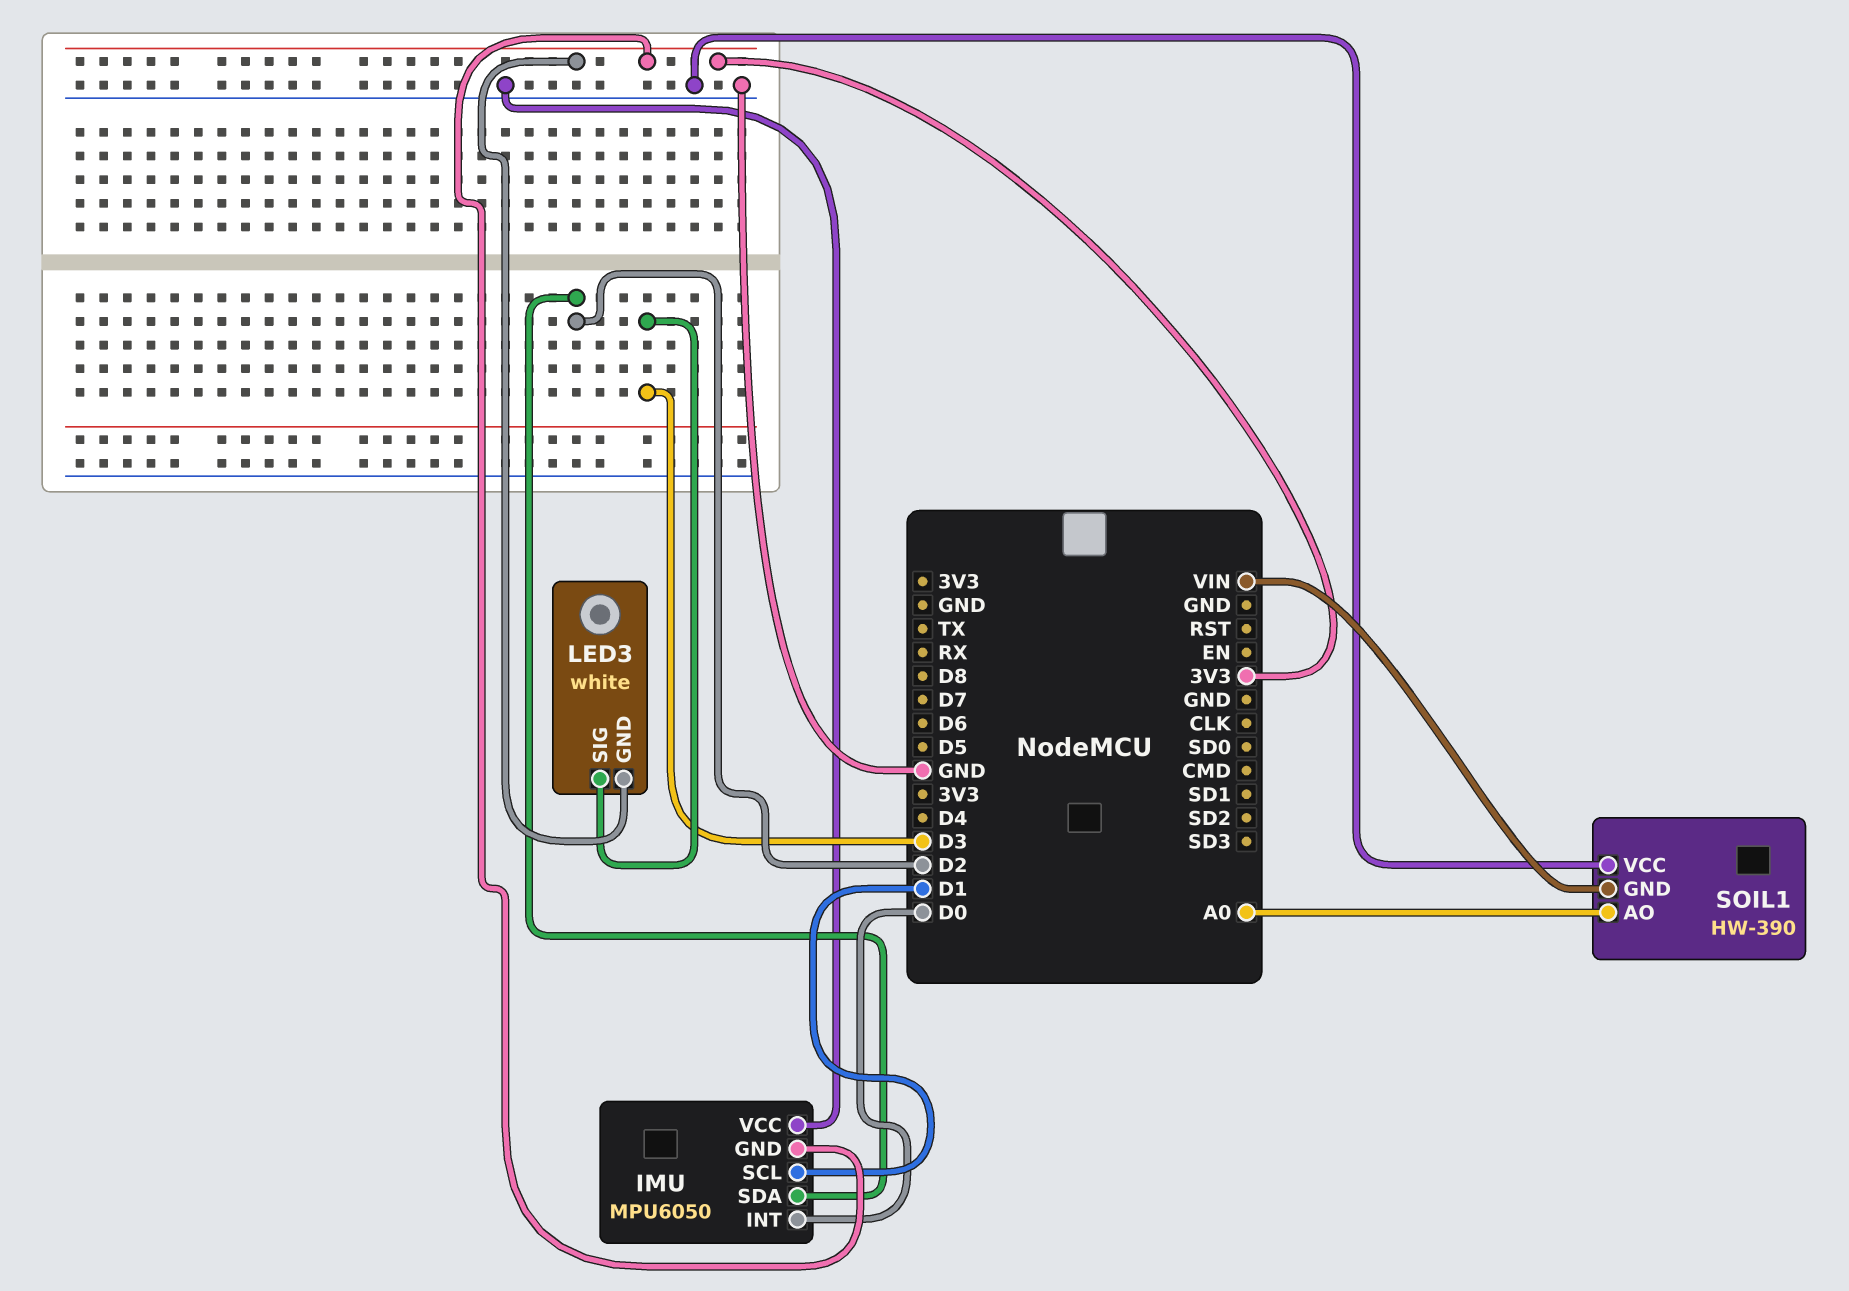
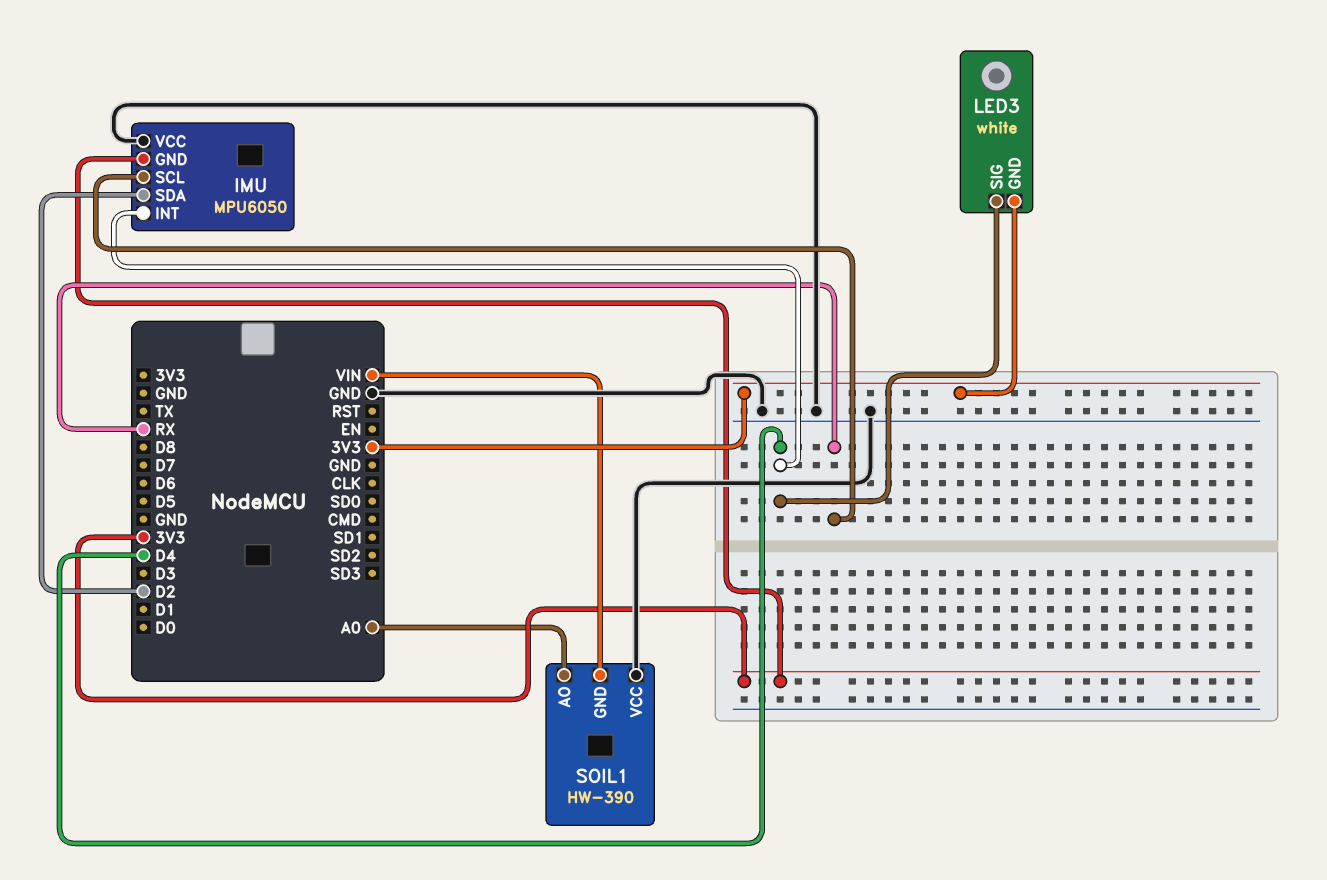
IMU pin INT: D0 -> D4
IMU pin SCL: D1 -> RX
LED3 pin SIG: D3 -> D4

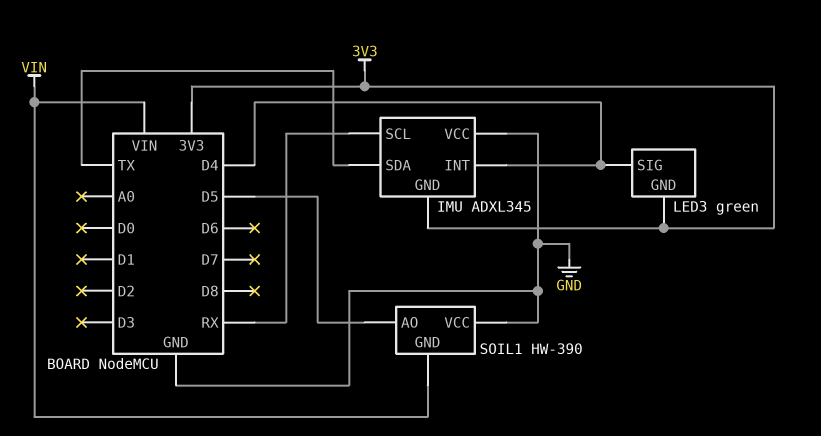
IMU: MPU6050 -> ADXL345
IMU pin SDA: D2 -> TX
LED3: white -> green
SOIL1 pin AO: A0 -> D5

